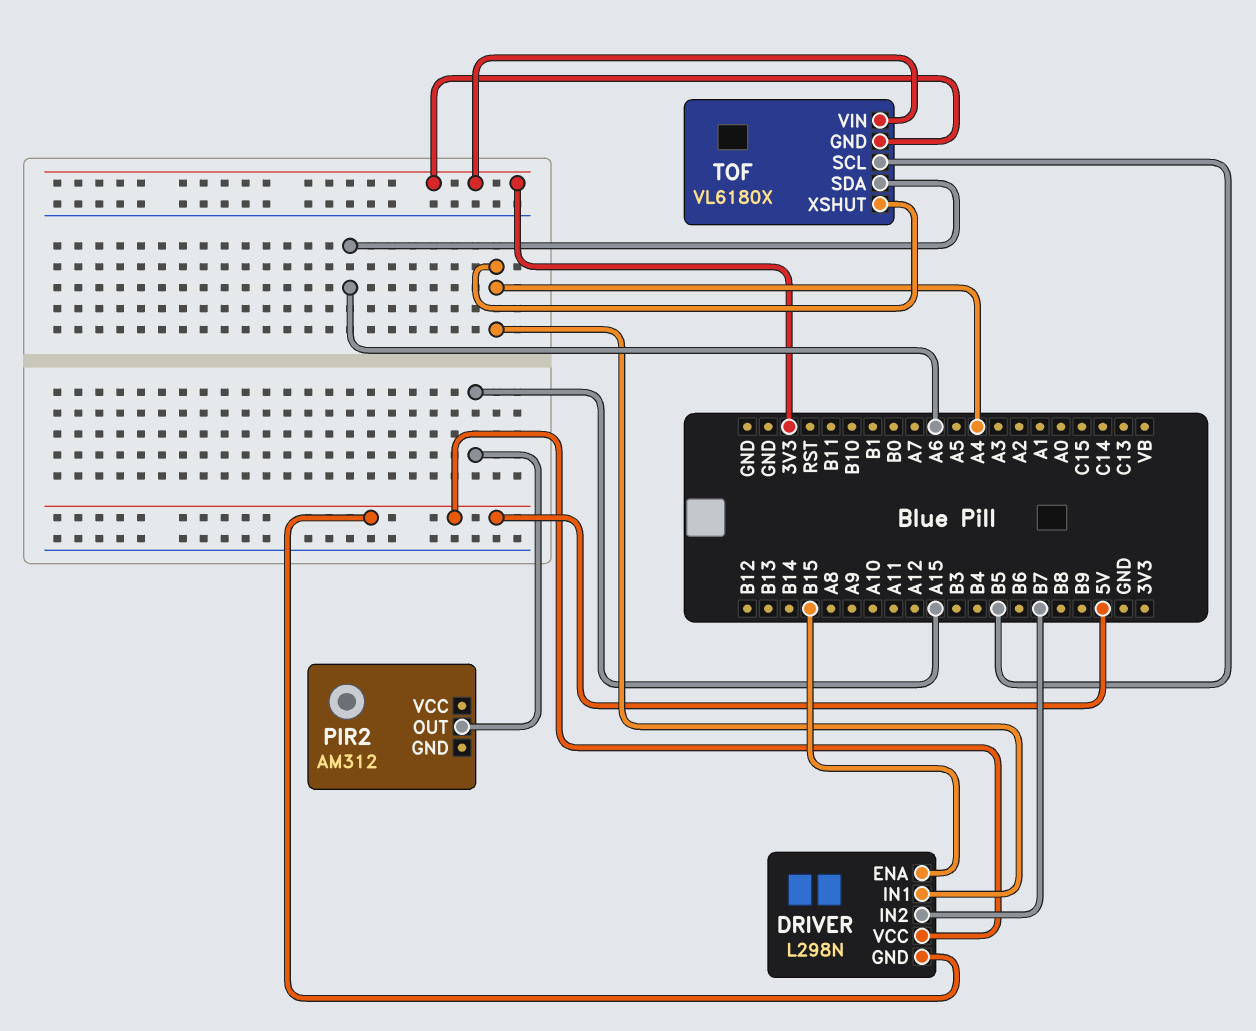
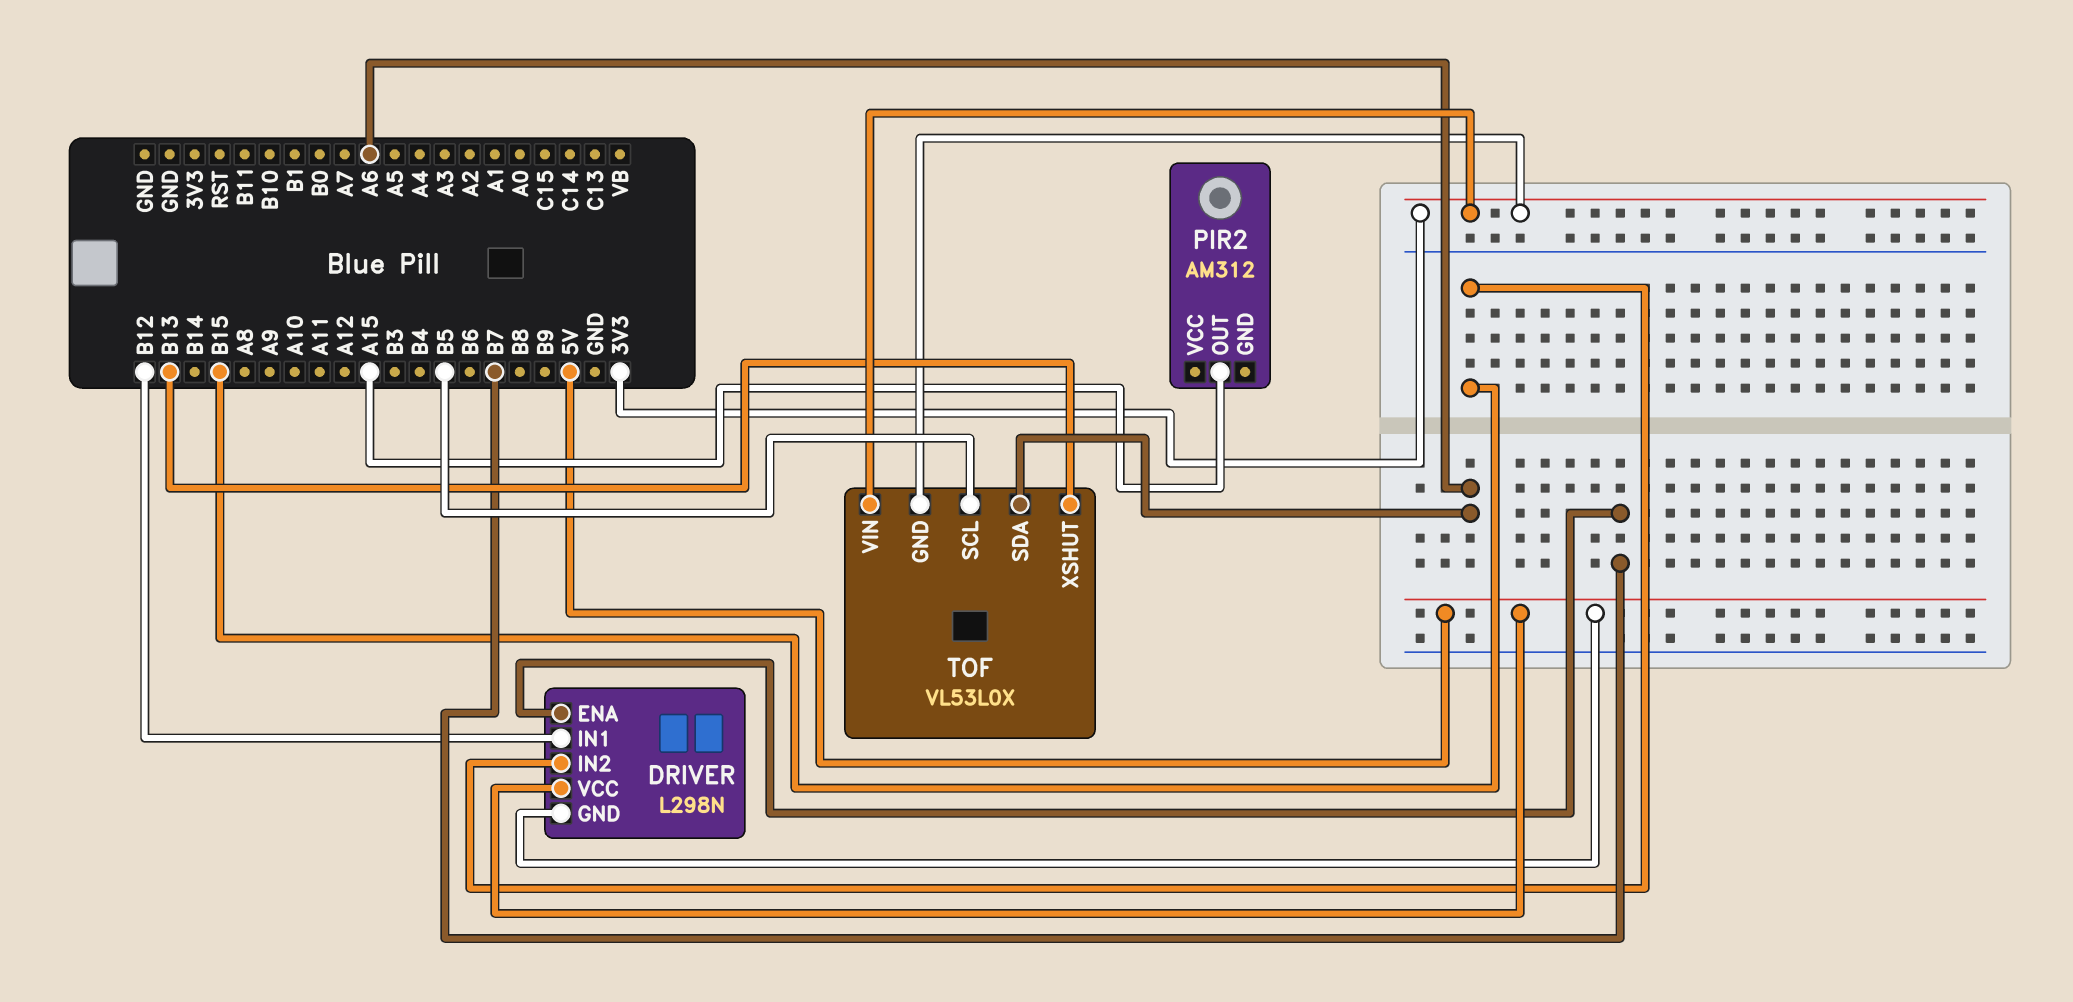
DRIVER pin ENA: B15 -> B7
DRIVER pin IN1: A4 -> B12
DRIVER pin IN2: B7 -> B15
TOF: VL6180X -> VL53L0X
TOF pin XSHUT: A4 -> B13

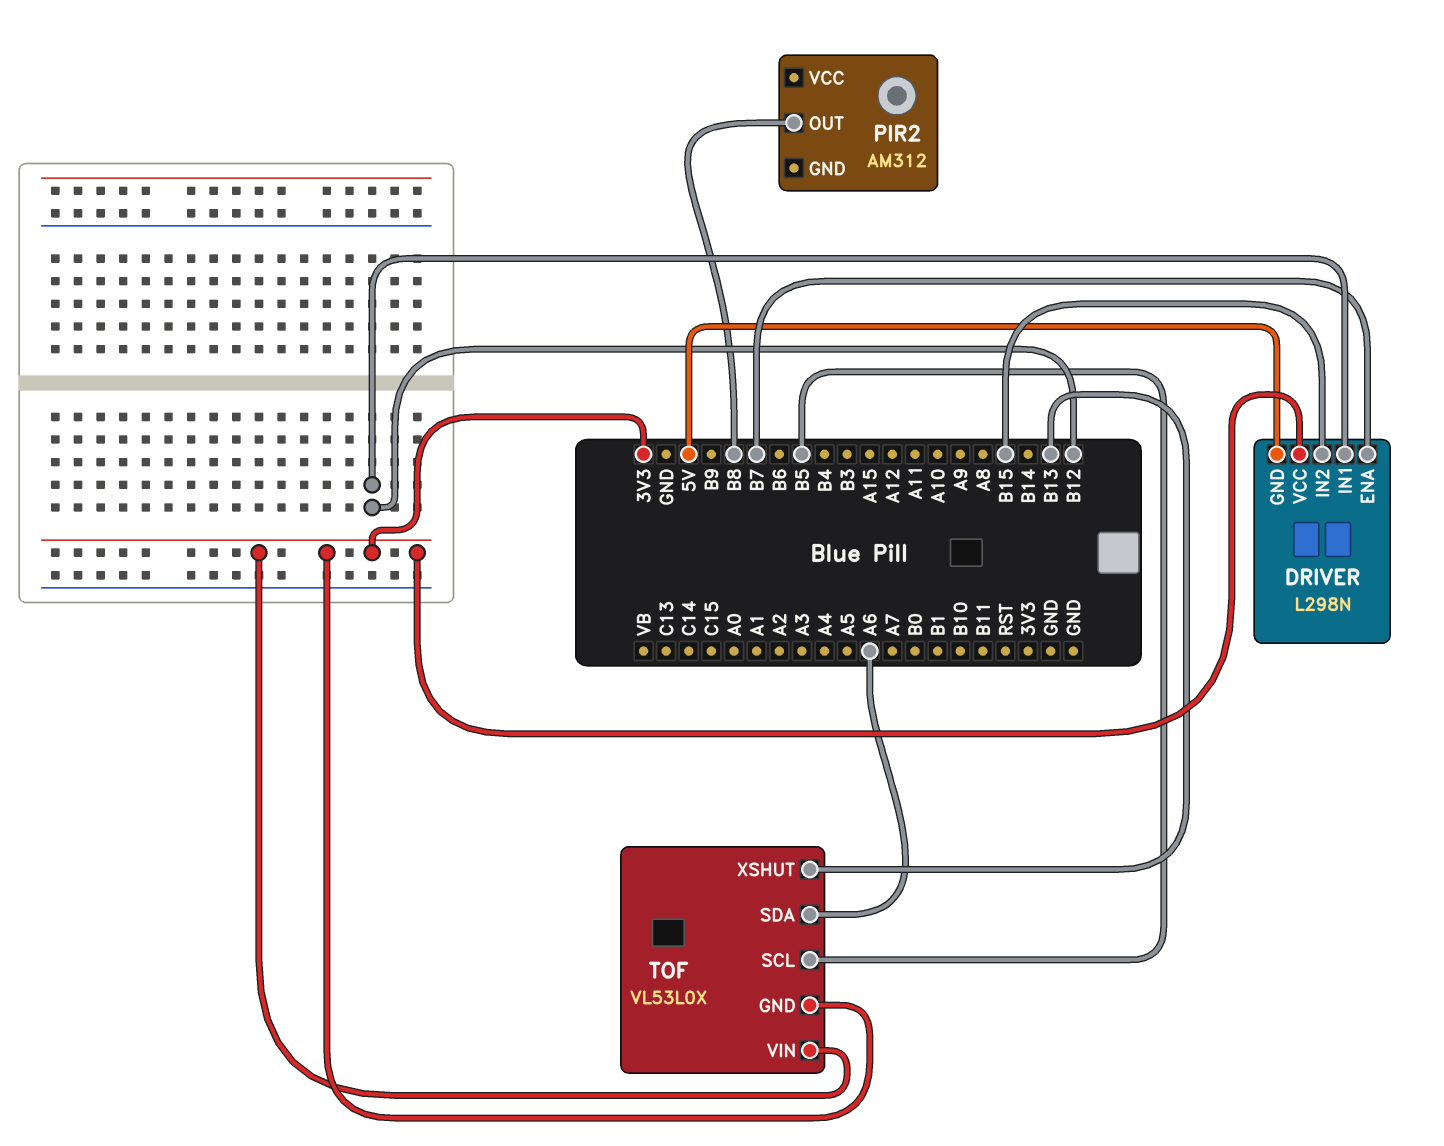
DRIVER pin VCC: 5V -> 3V3
PIR2 pin OUT: A15 -> B8

